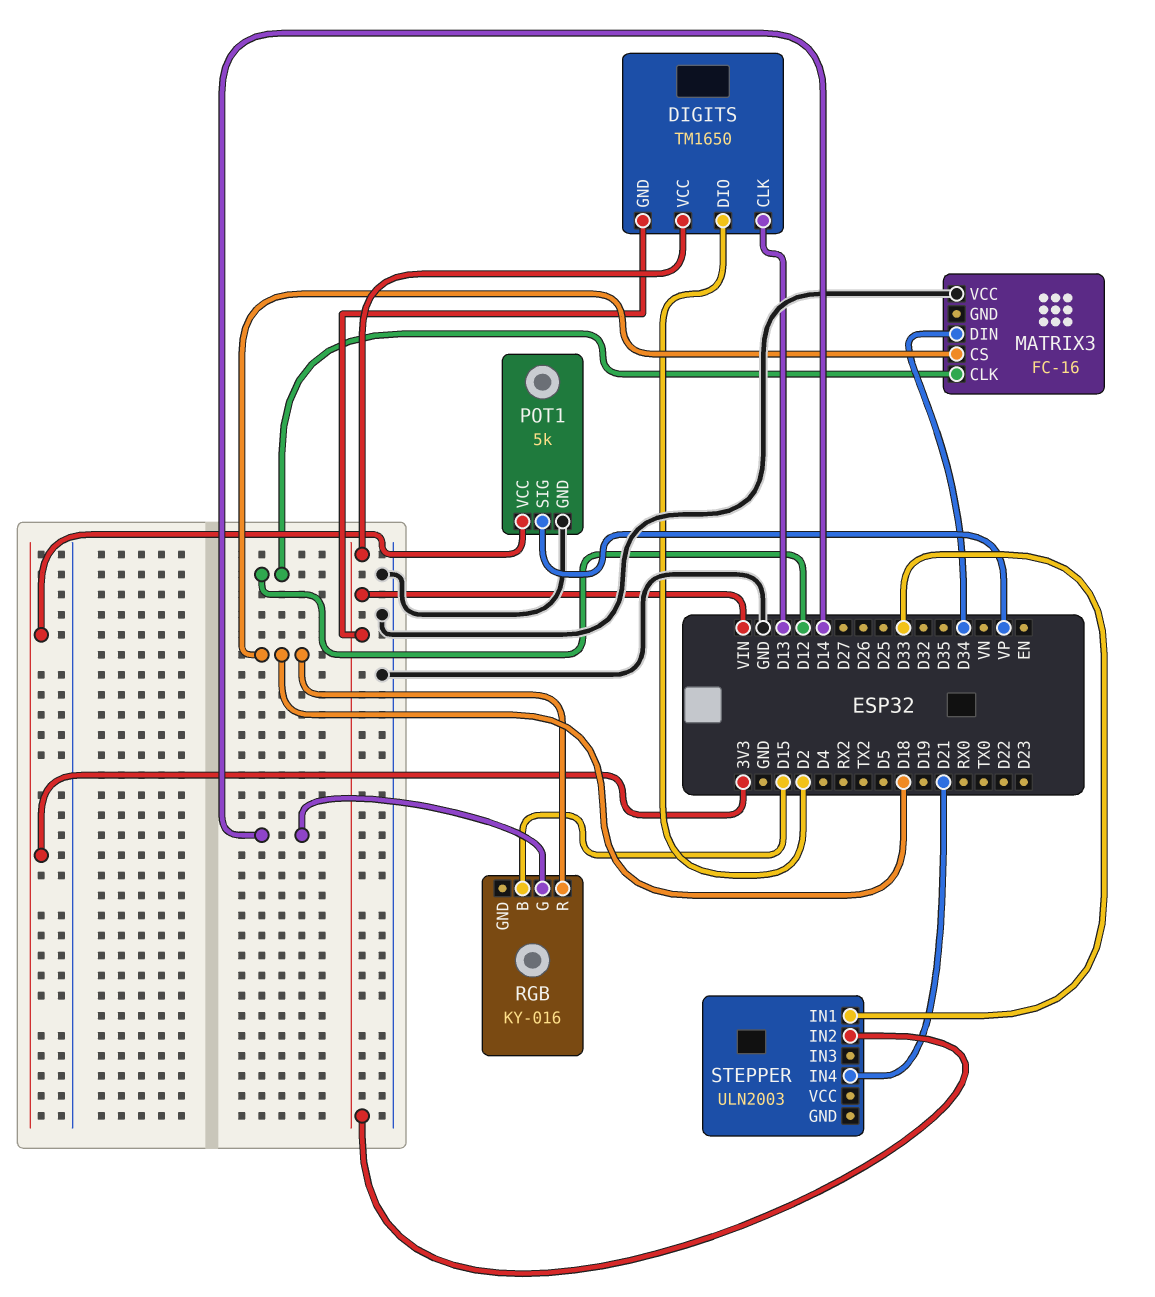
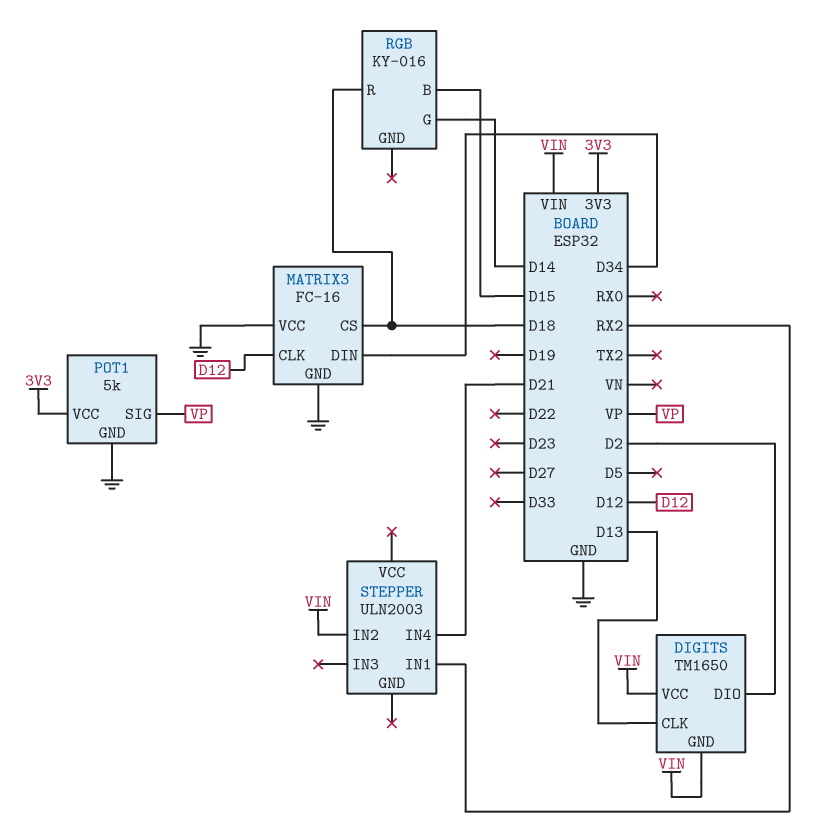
MATRIX3 pin GND: none -> GND
STEPPER pin IN1: D33 -> RX2

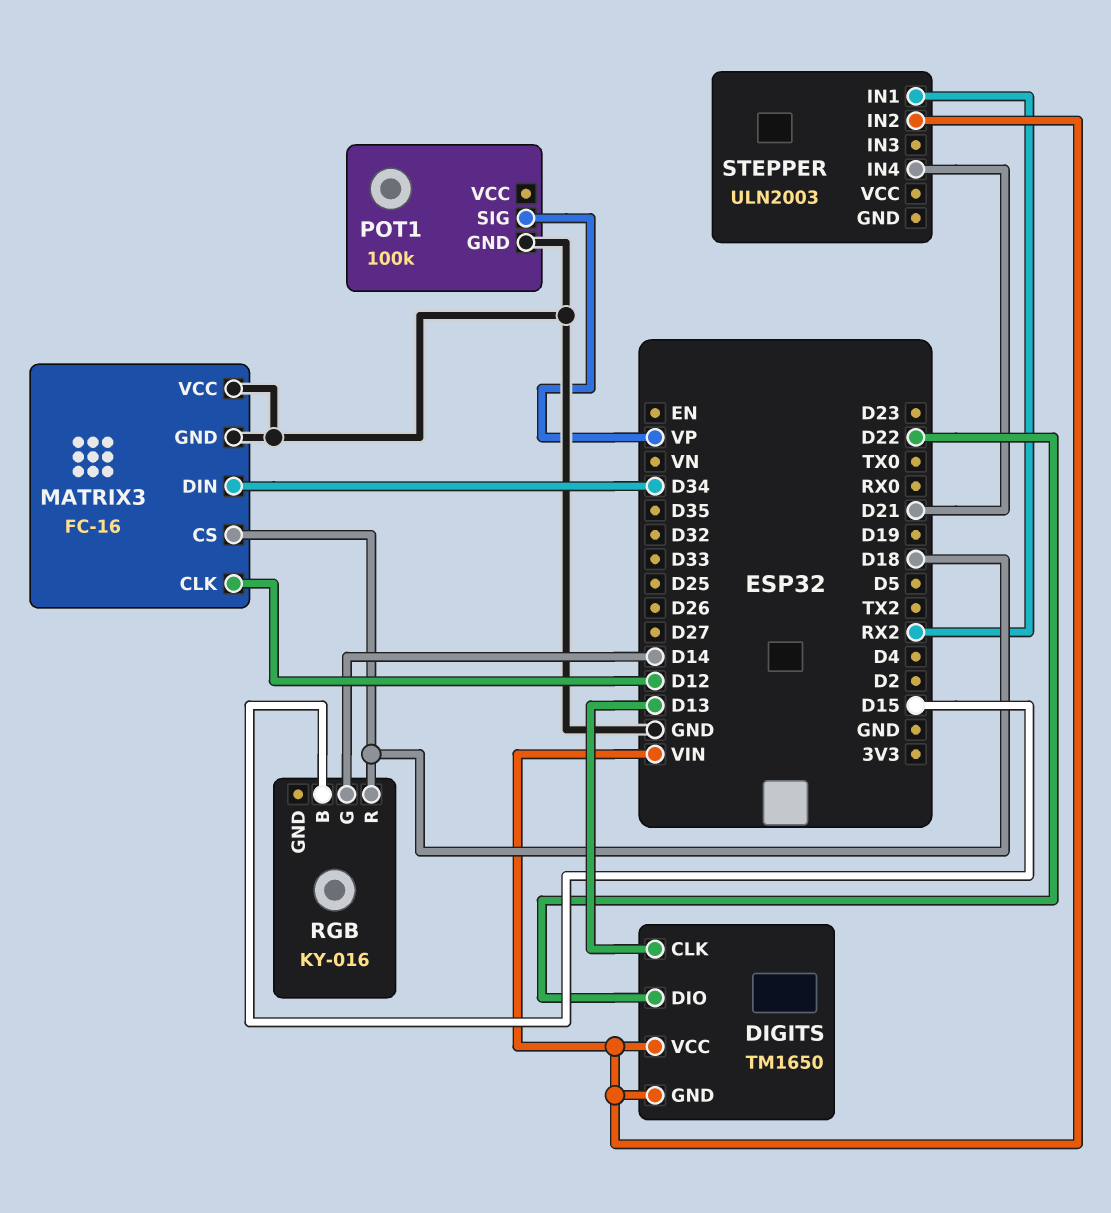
DIGITS pin DIO: D2 -> D22
POT1: 5k -> 100k
POT1 pin VCC: 3V3 -> none

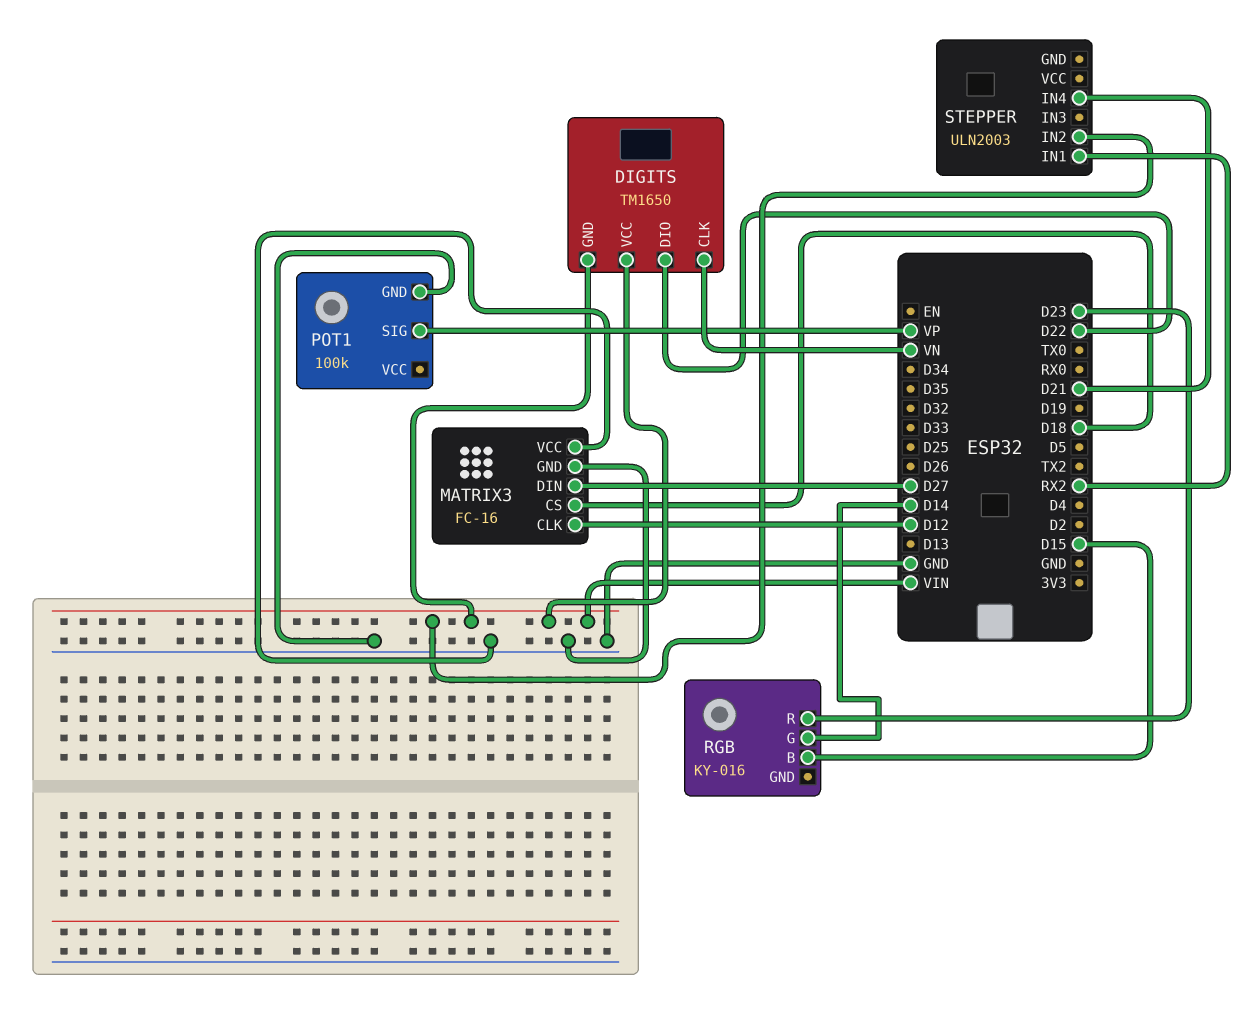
DIGITS pin CLK: D13 -> VN
MATRIX3 pin DIN: D34 -> D27
RGB pin R: D18 -> D23

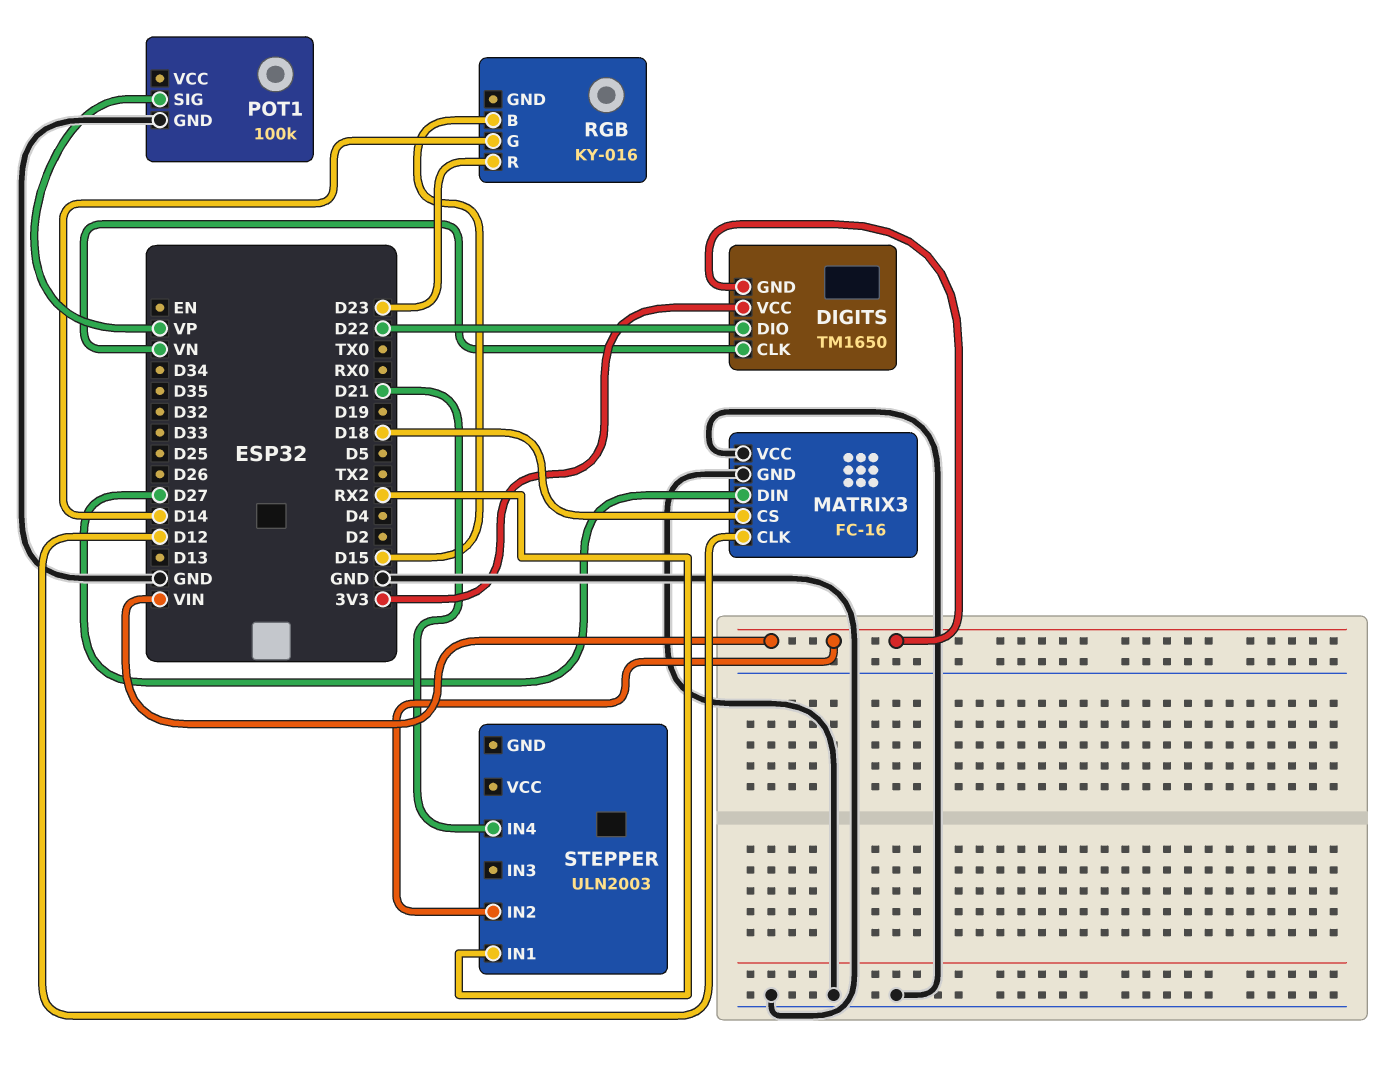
DIGITS pin VCC: VIN -> 3V3

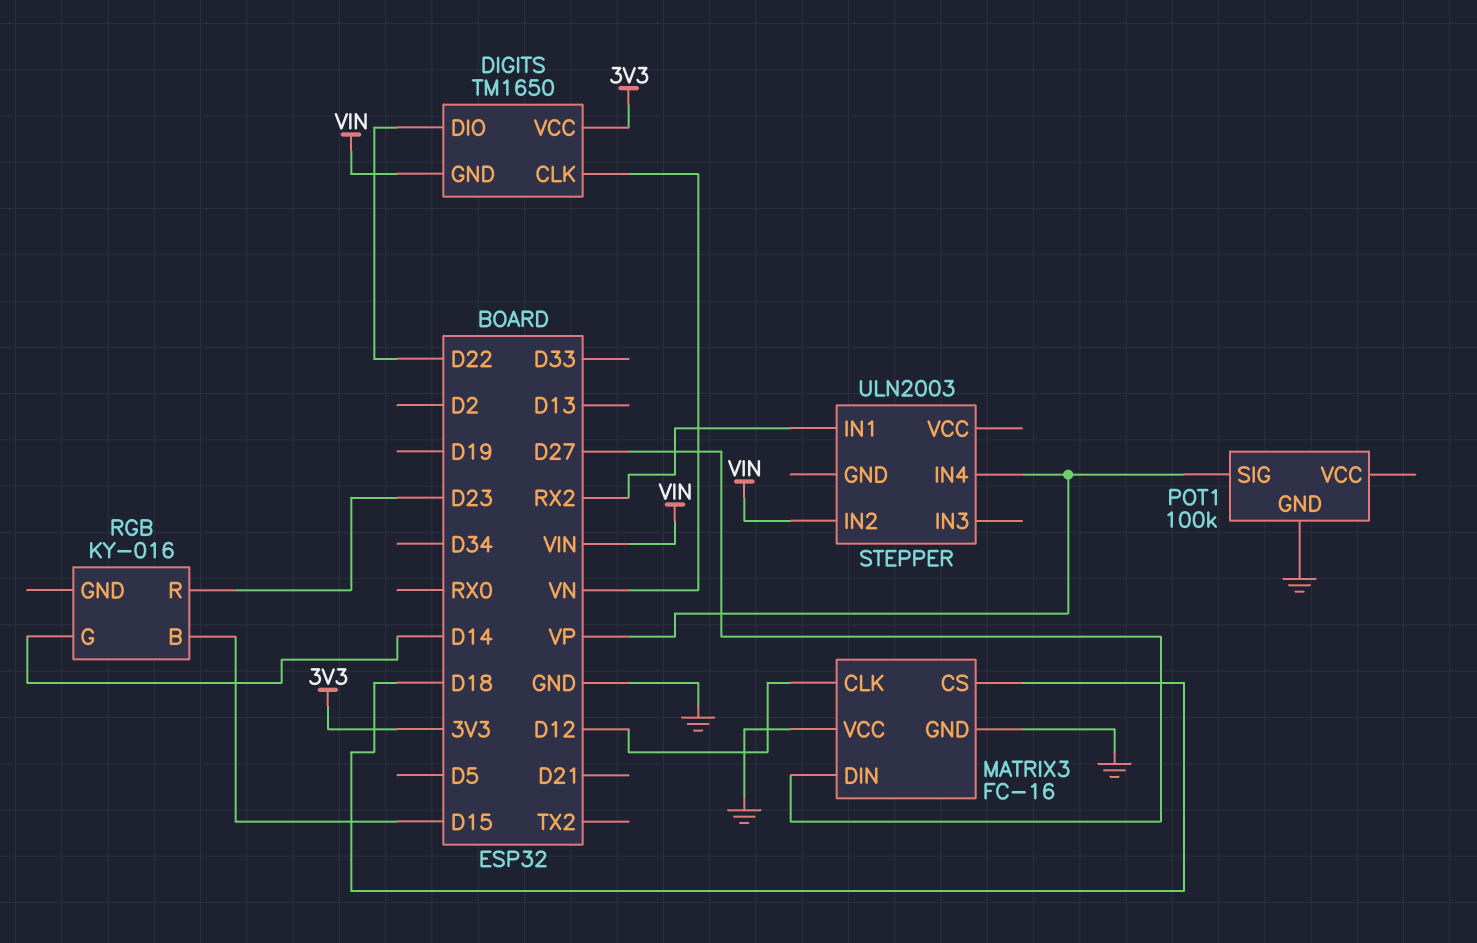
STEPPER pin IN4: D21 -> VP

